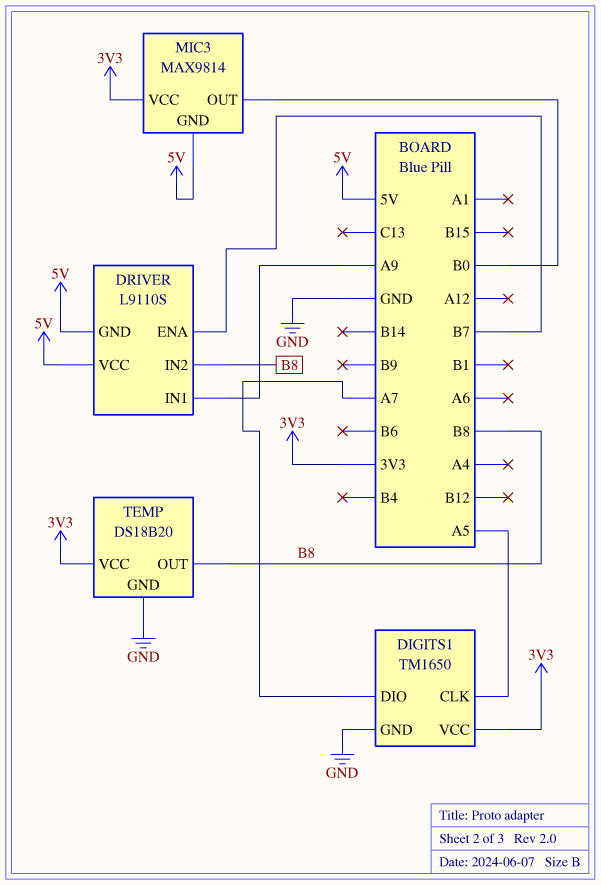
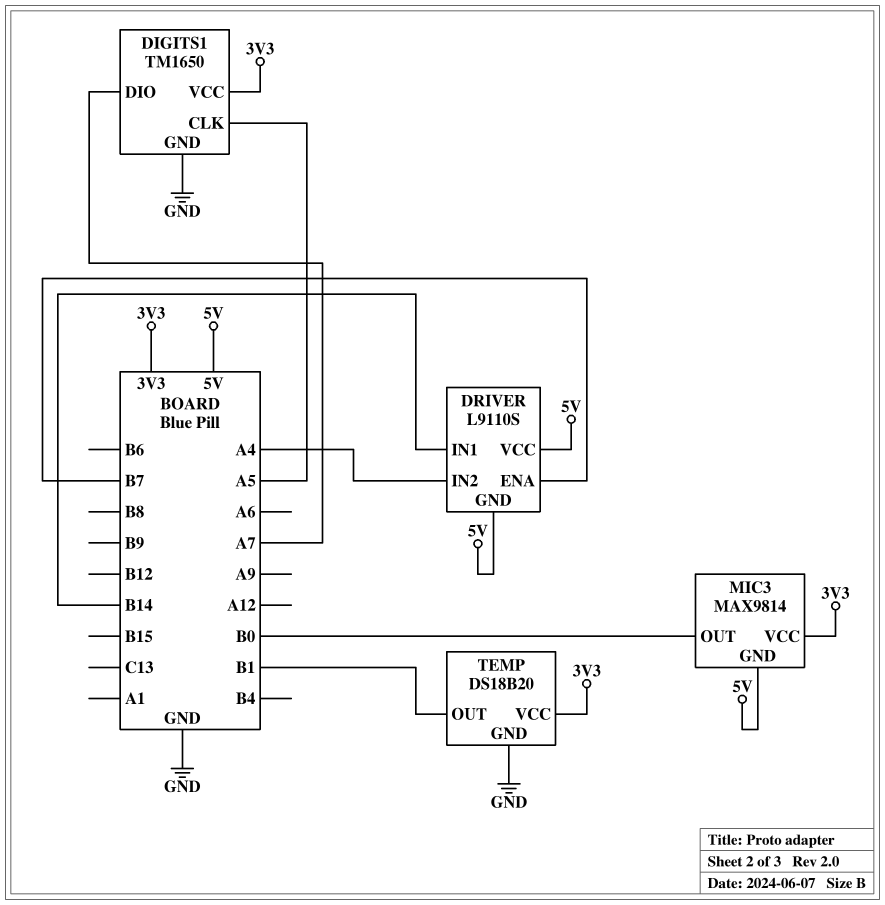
DRIVER pin IN1: A9 -> B14
DRIVER pin IN2: B8 -> A4
TEMP pin OUT: B8 -> B1

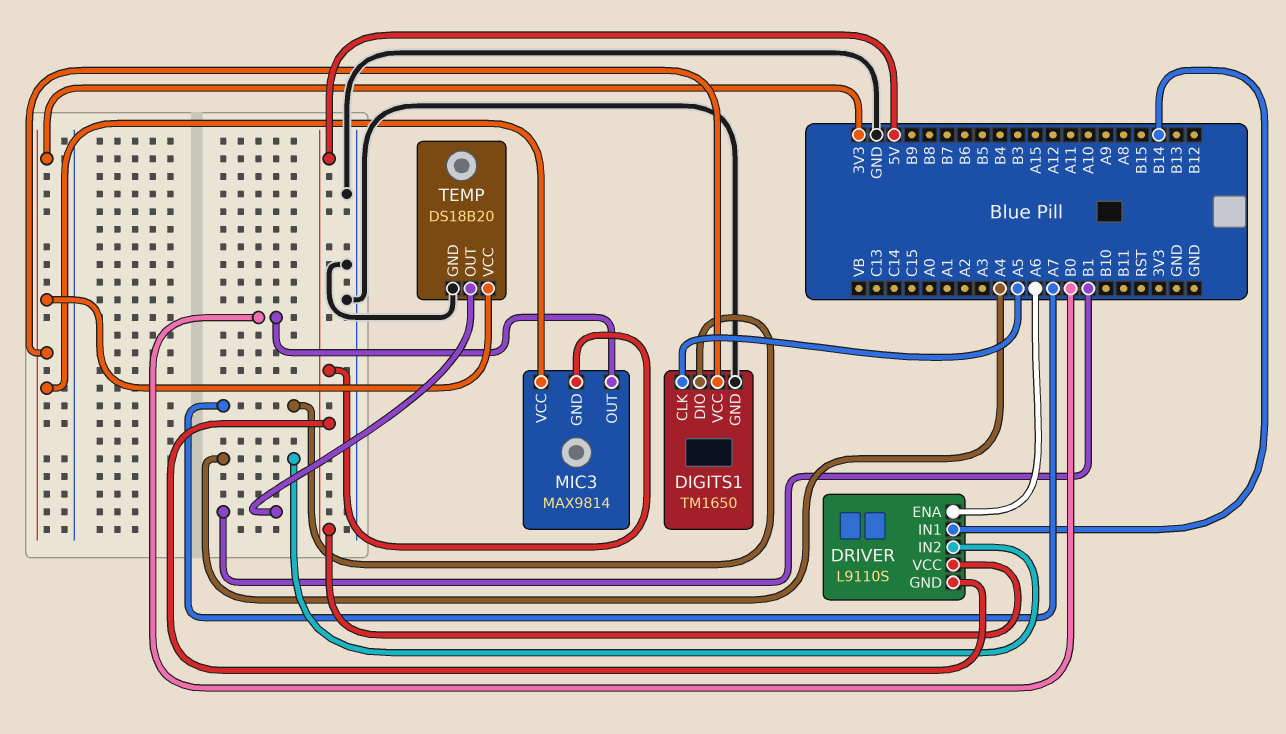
DRIVER pin ENA: B7 -> A6

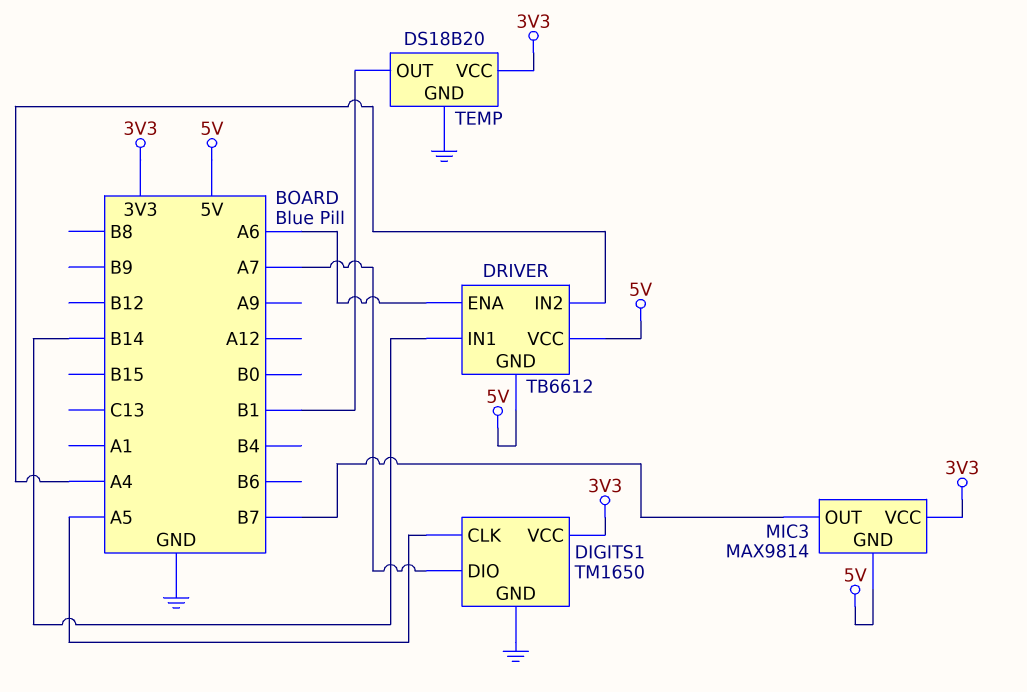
DRIVER: L9110S -> TB6612
MIC3 pin OUT: B0 -> B7

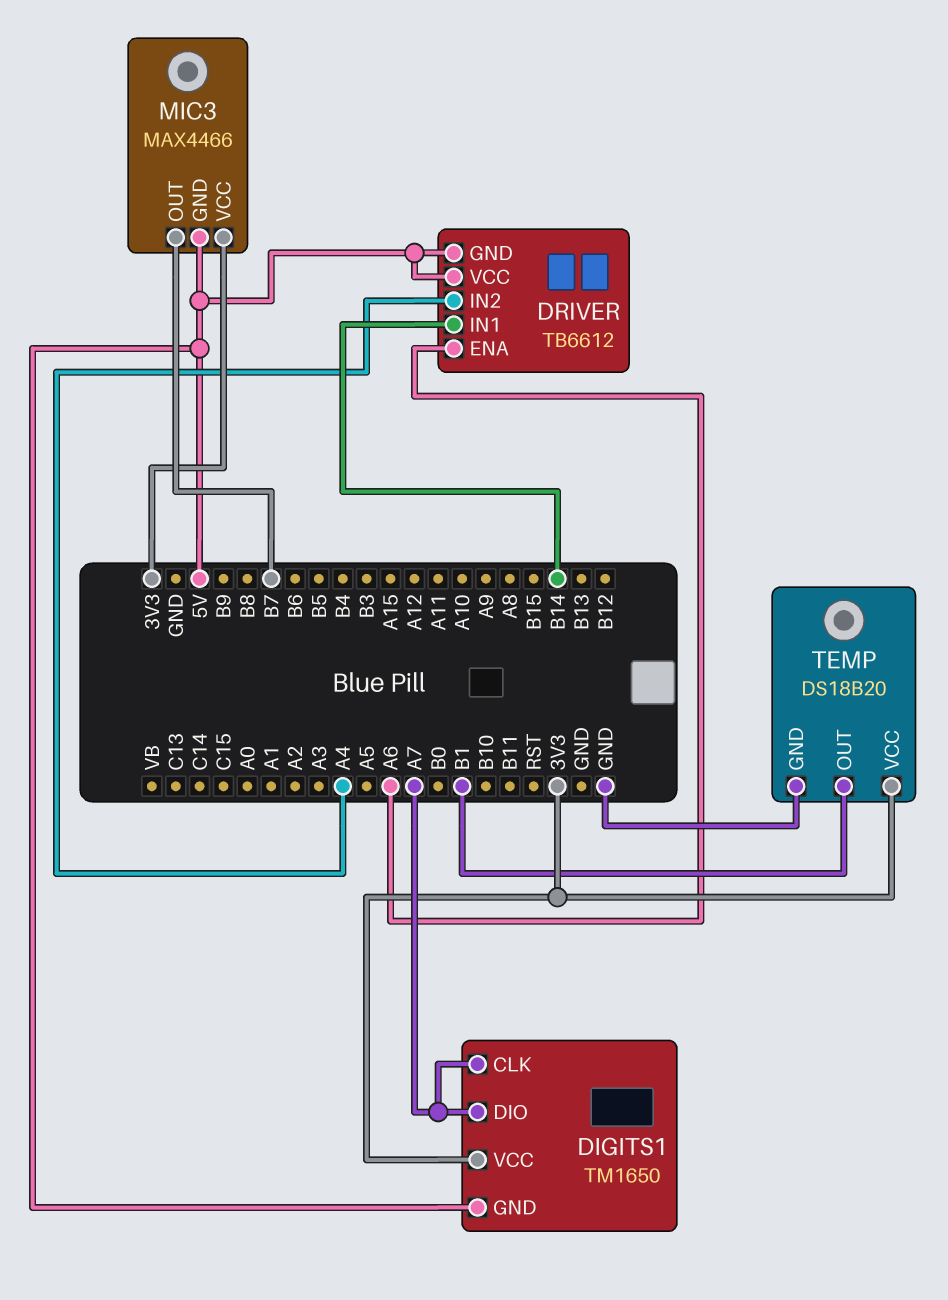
DIGITS1 pin CLK: A5 -> A7
DIGITS1 pin GND: GND -> 5V
MIC3: MAX9814 -> MAX4466

